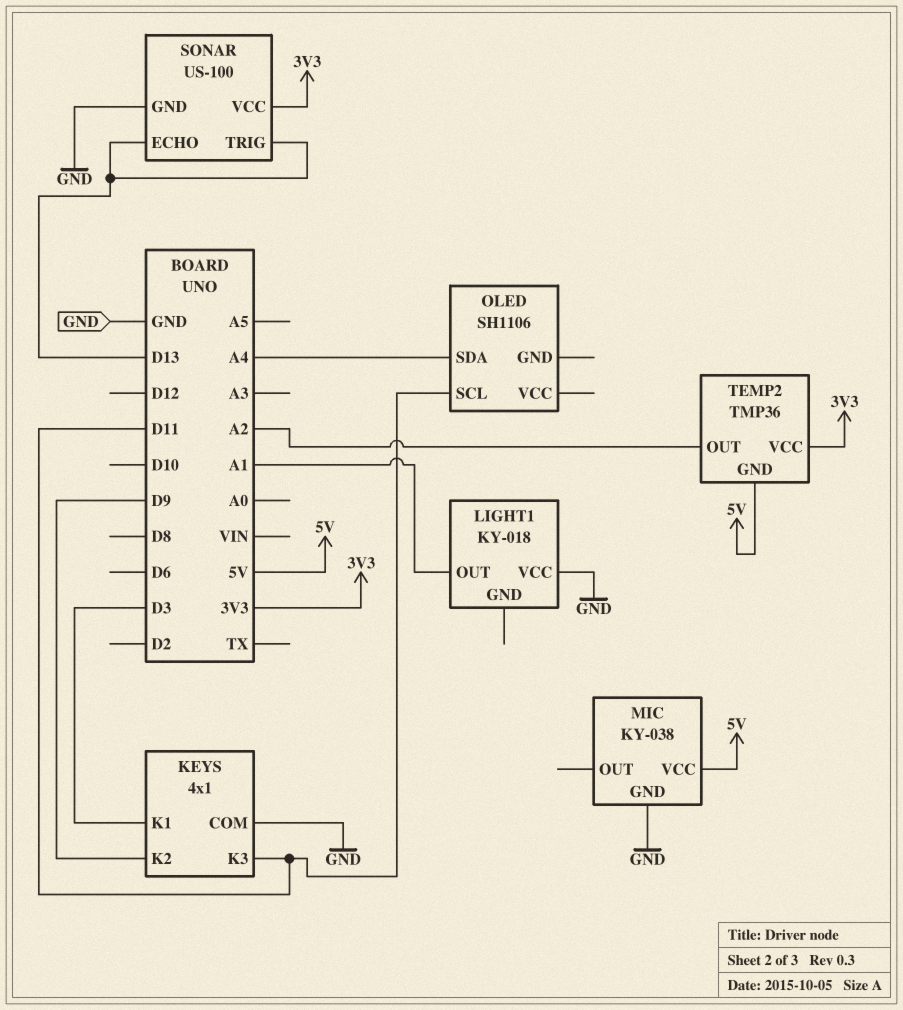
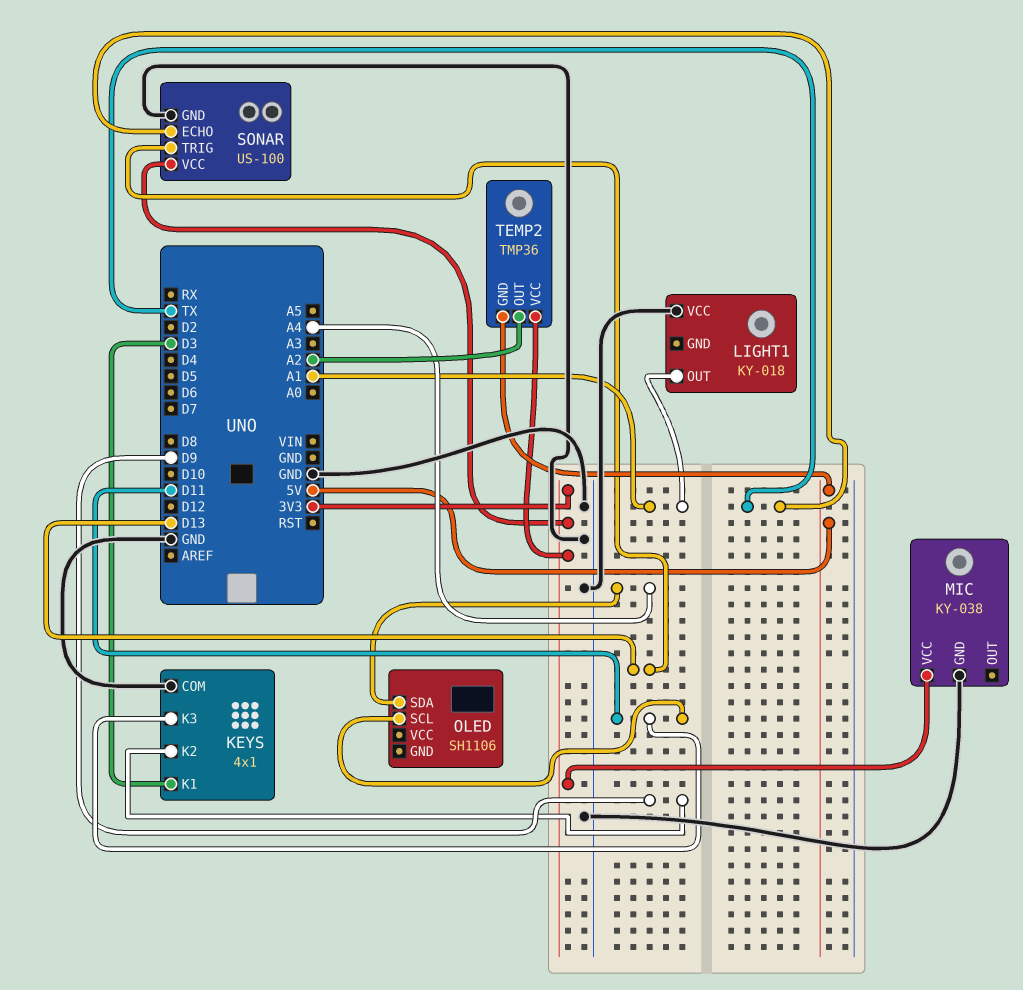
MIC pin VCC: 5V -> 3V3
SONAR pin ECHO: D13 -> TX

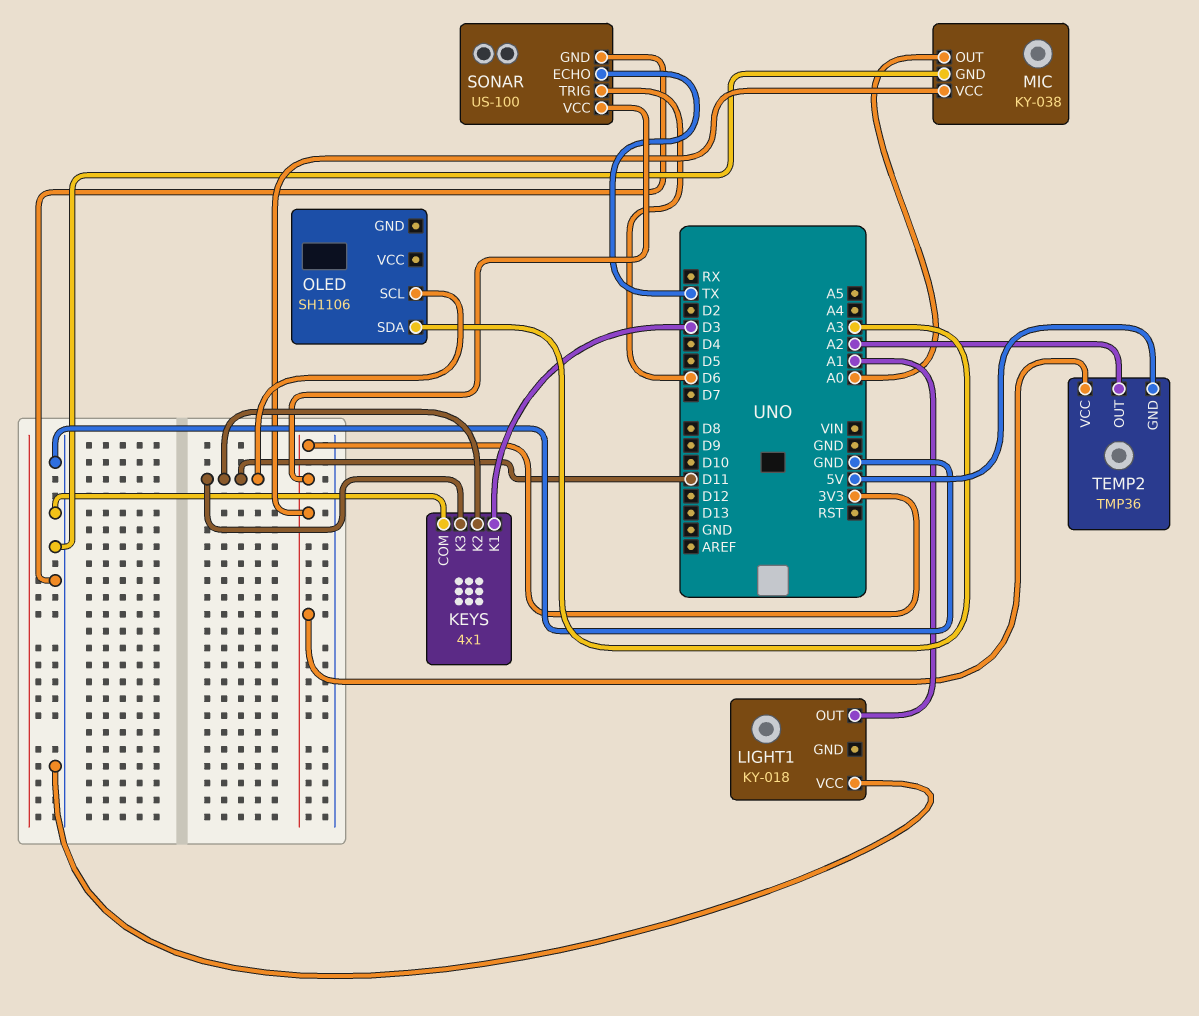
KEYS pin K2: D9 -> D11
MIC pin OUT: none -> A0
OLED pin SDA: A4 -> A3
SONAR pin TRIG: D13 -> D6

